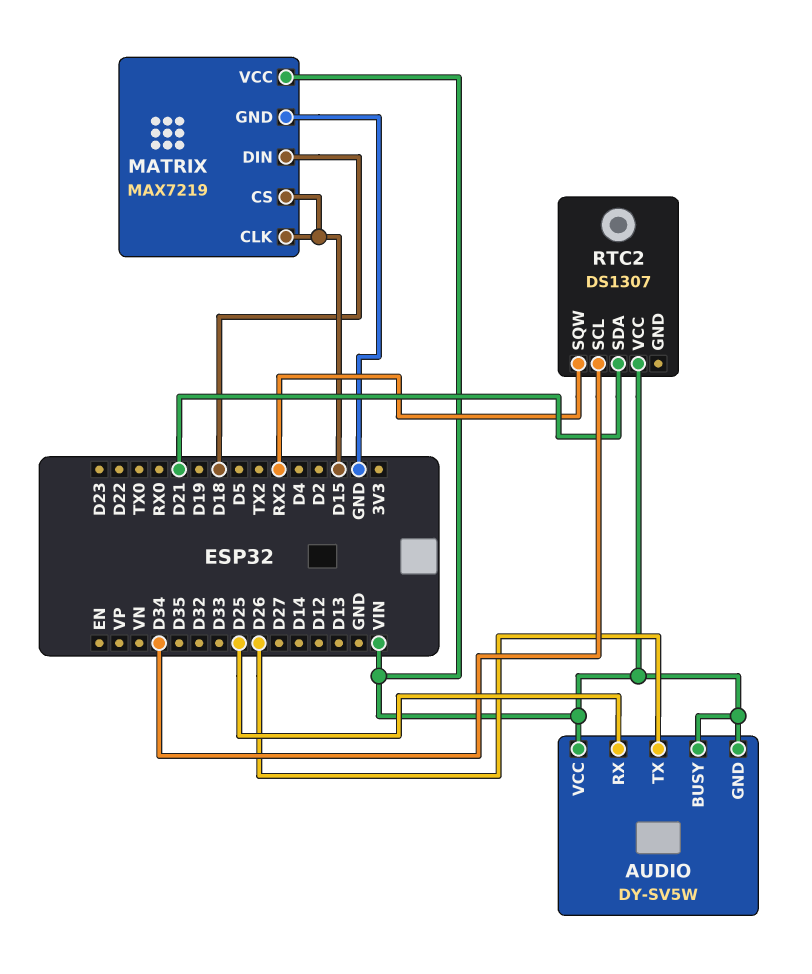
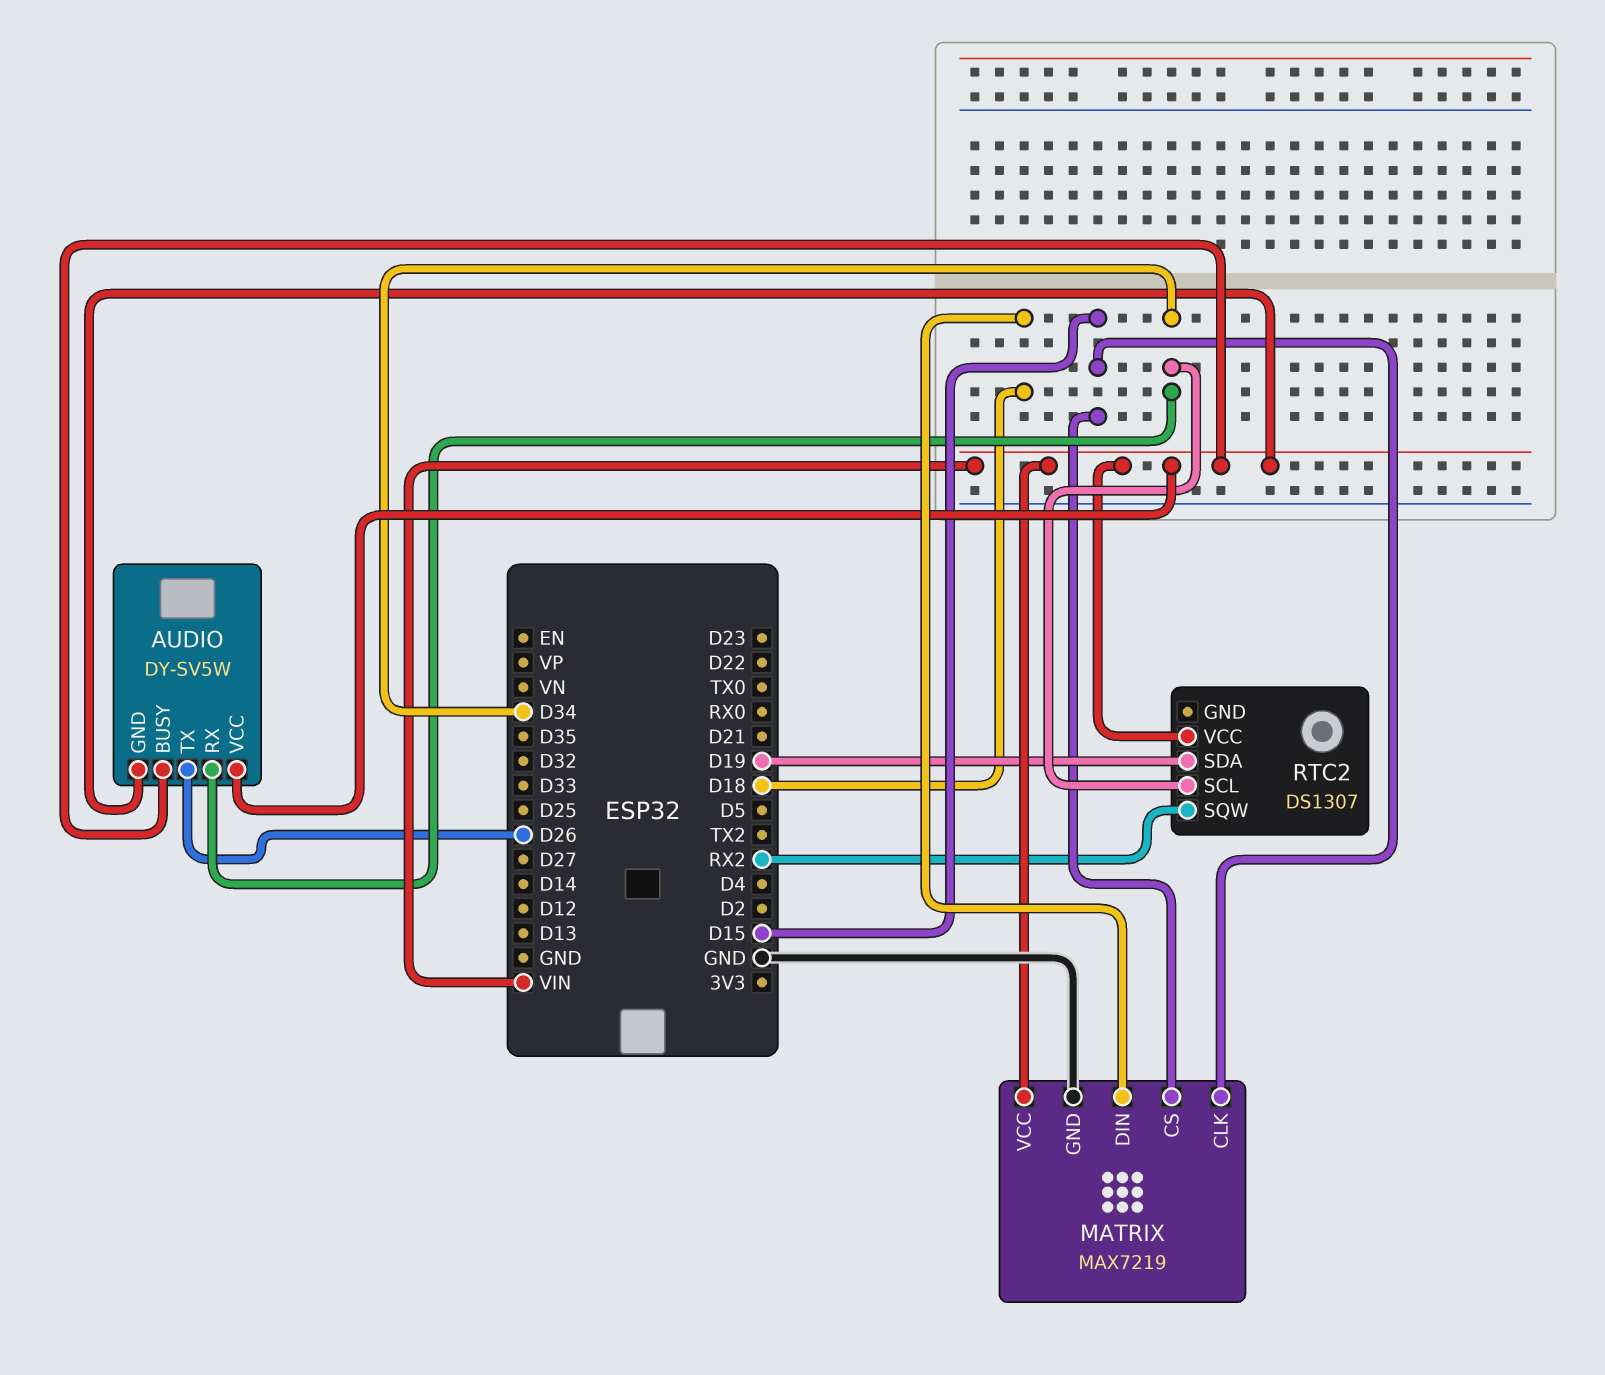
AUDIO pin RX: D25 -> D34
RTC2 pin SDA: D21 -> D19

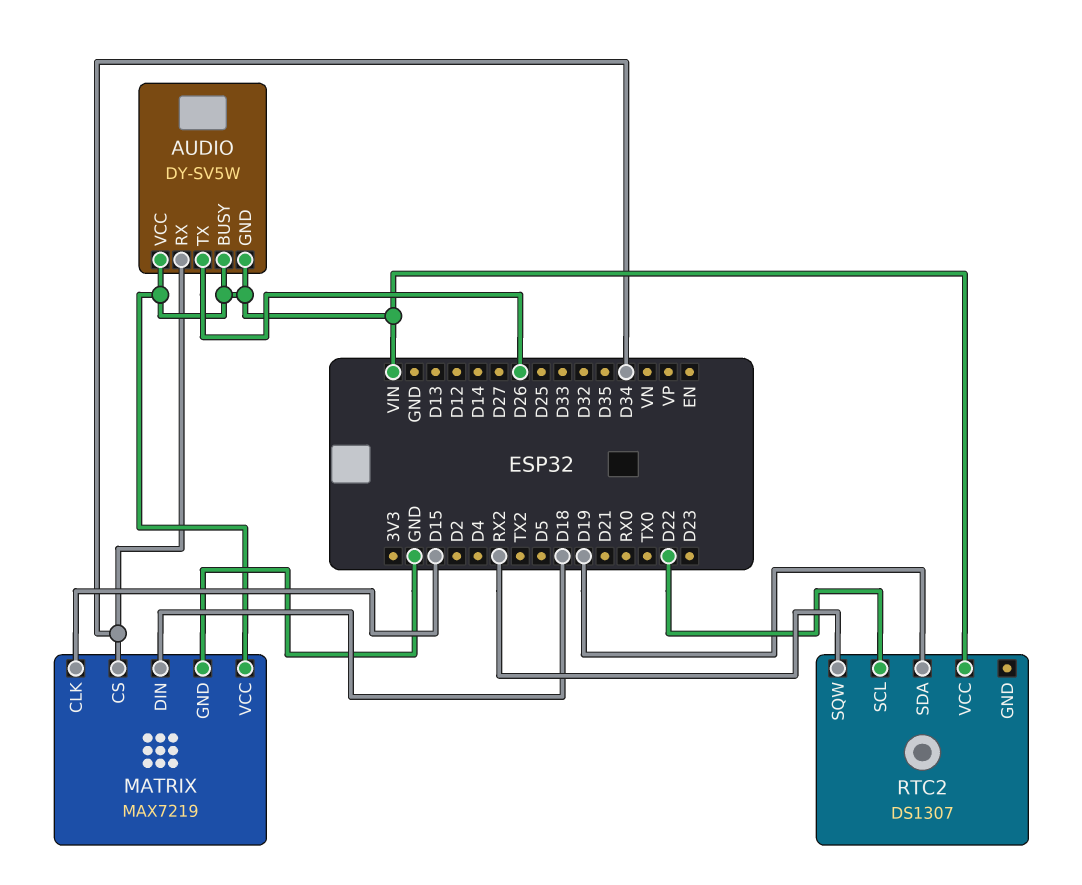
MATRIX pin CS: D15 -> D34
RTC2 pin SCL: D34 -> D22

